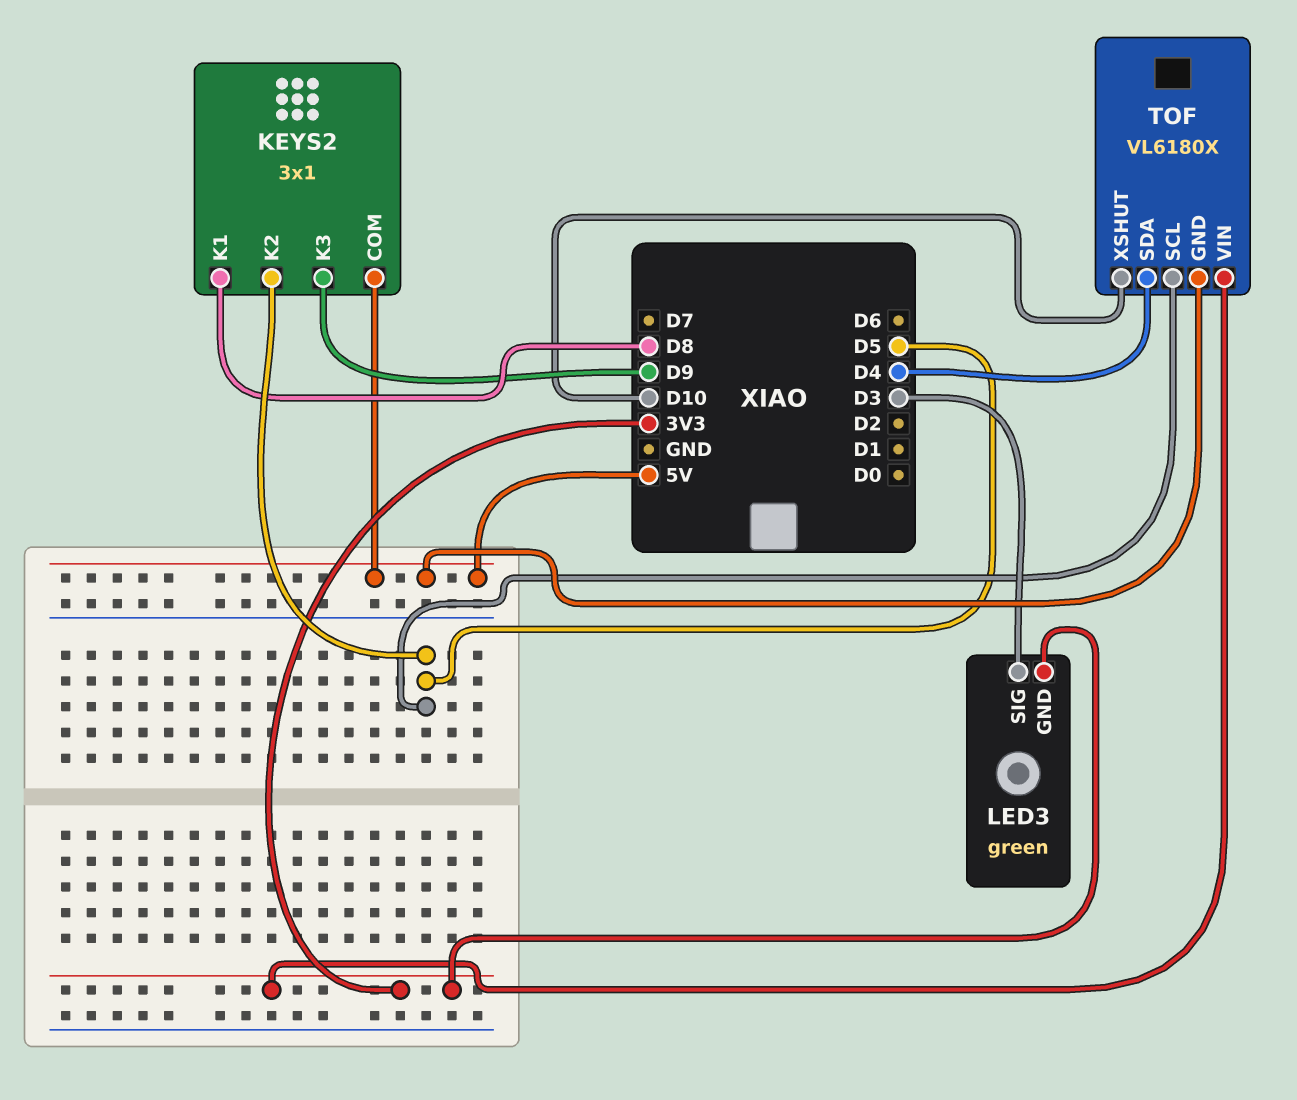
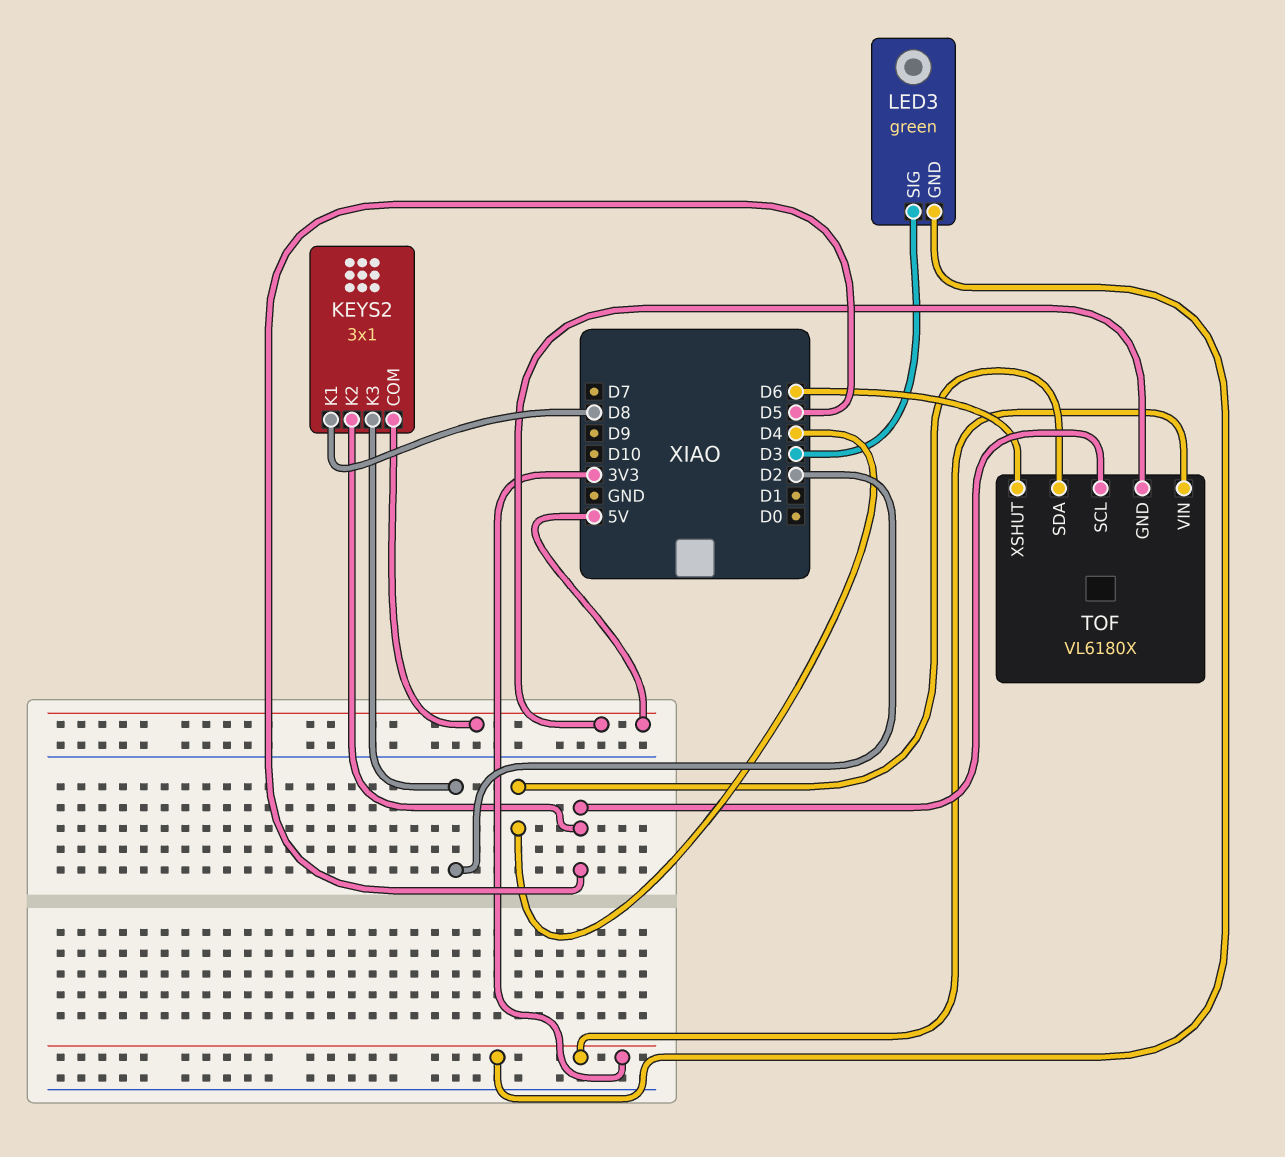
KEYS2 pin K3: D9 -> D2
TOF pin XSHUT: D10 -> D6

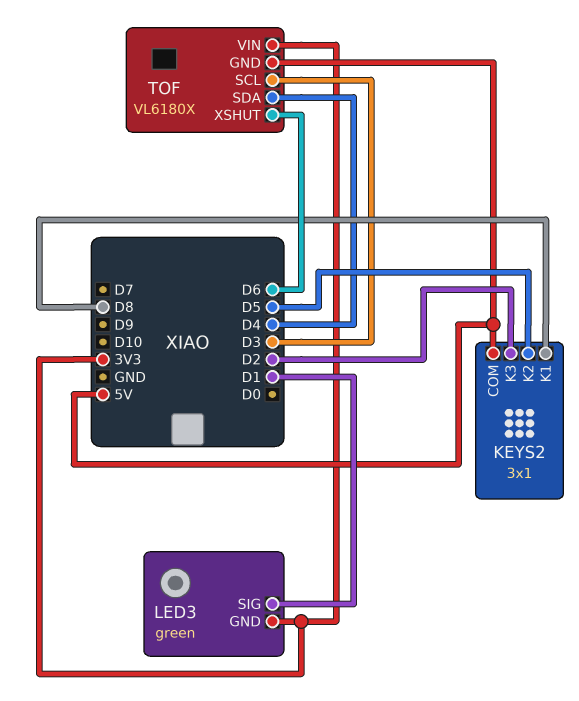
LED3 pin SIG: D3 -> D1
TOF pin SCL: D5 -> D3

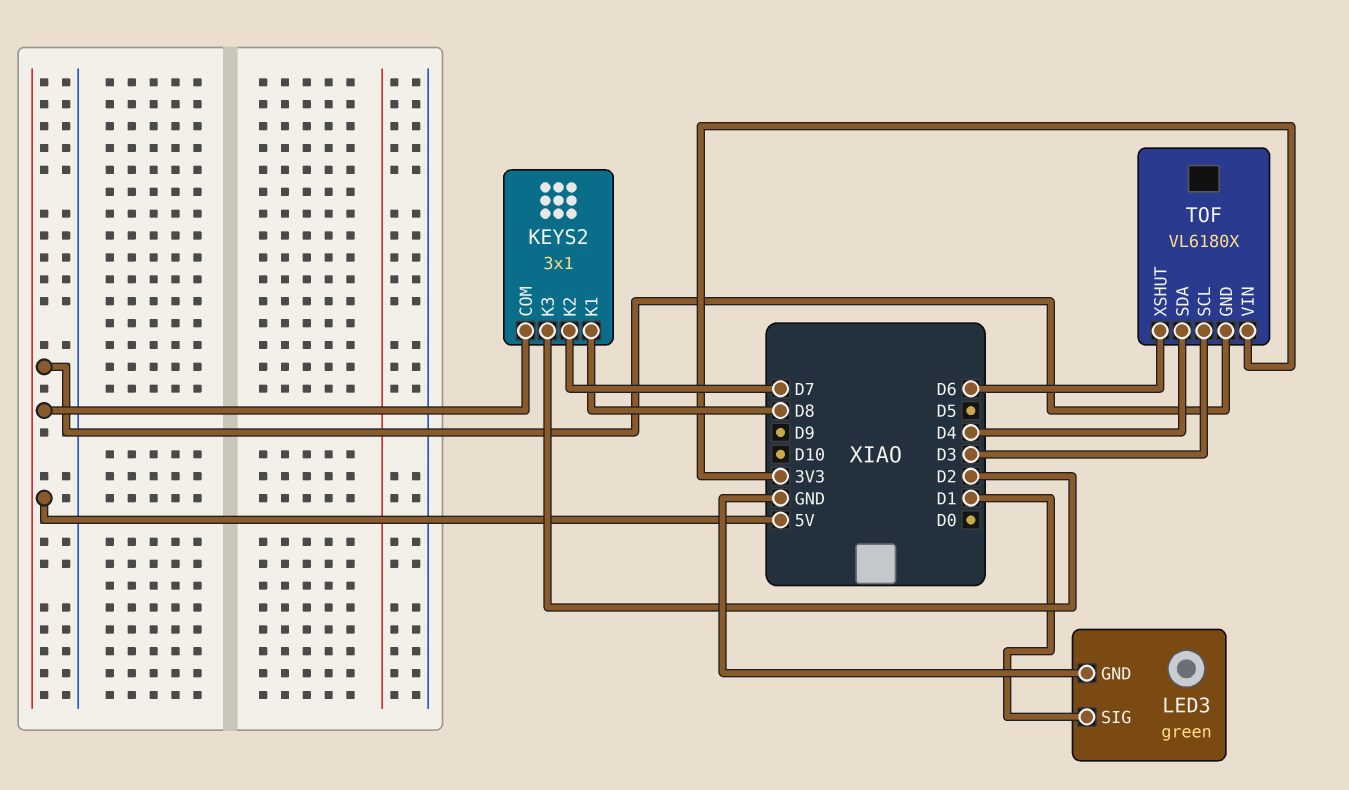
KEYS2 pin K2: D5 -> D7
LED3 pin GND: 3V3 -> GND

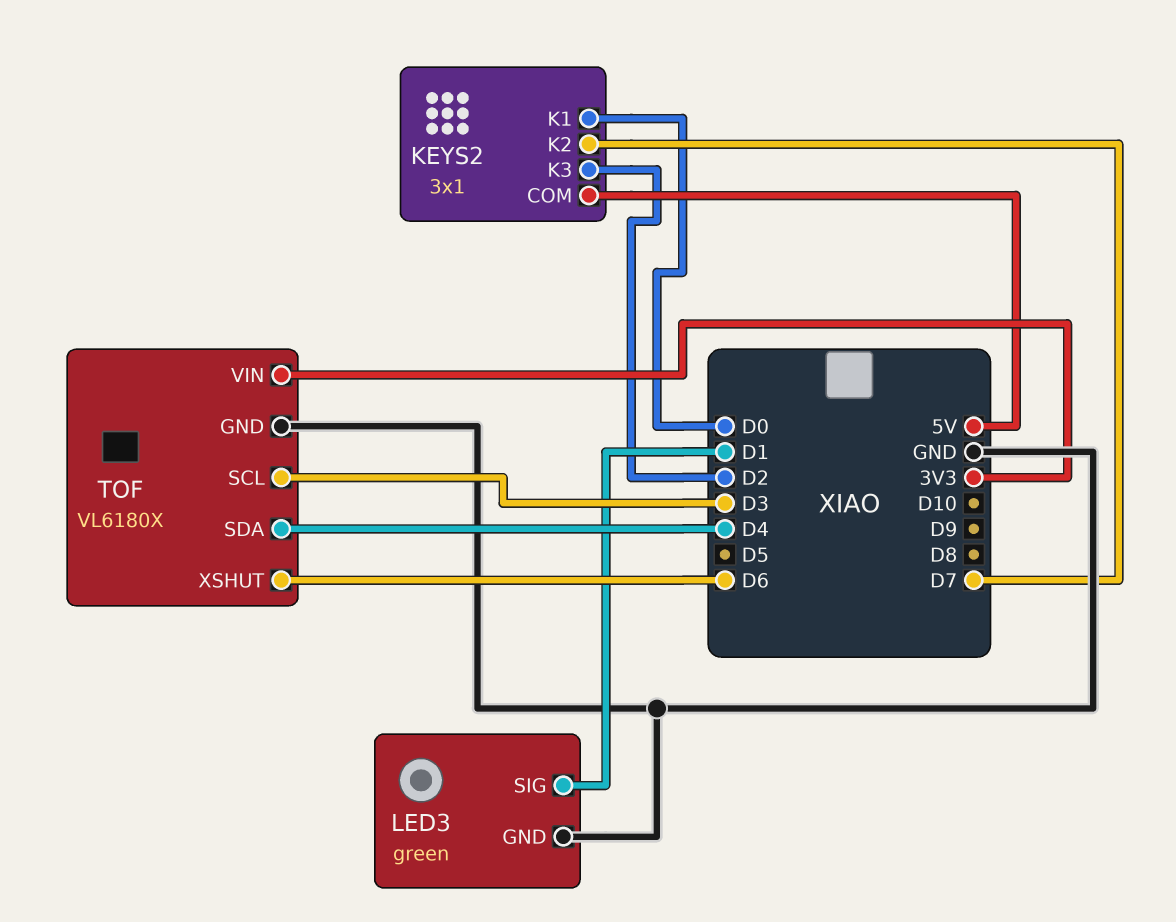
KEYS2 pin K1: D8 -> D0
TOF pin GND: 5V -> GND

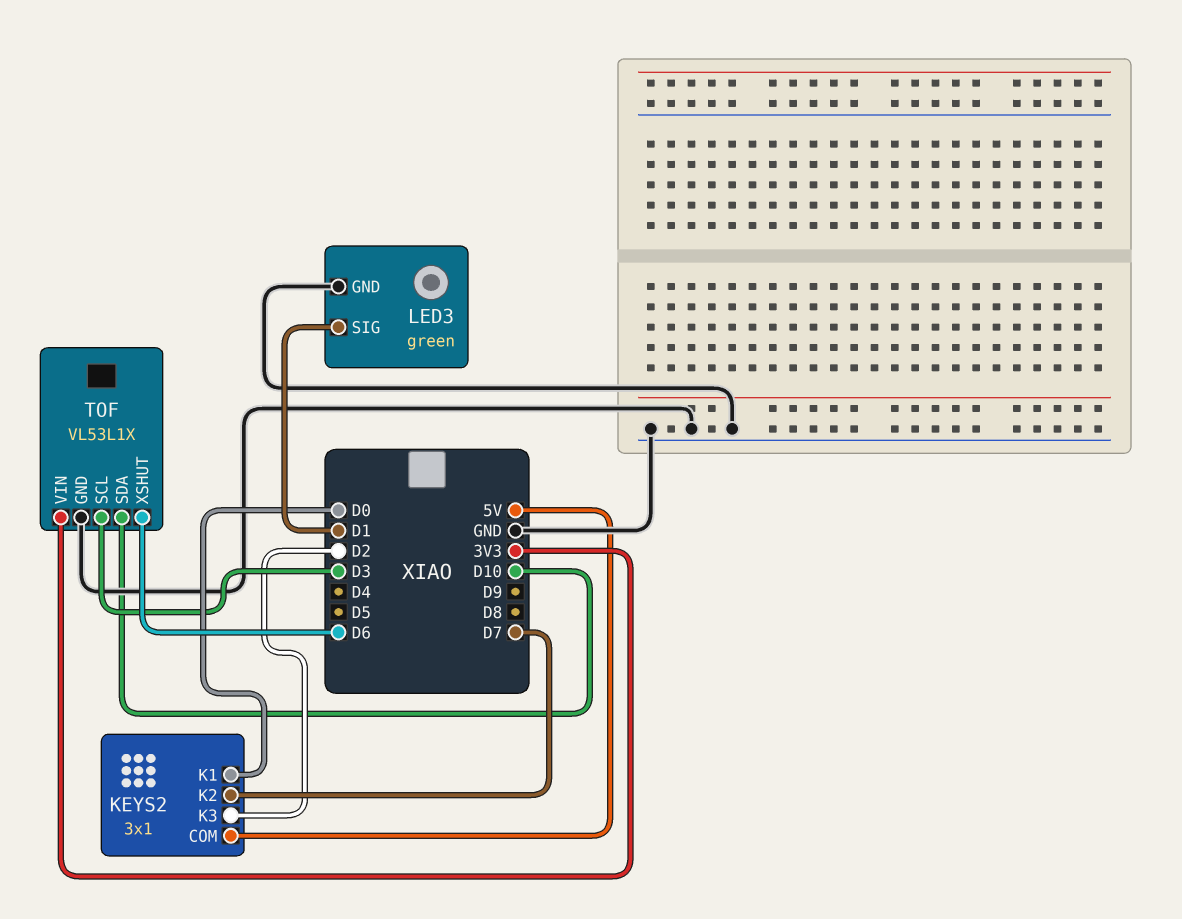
TOF: VL6180X -> VL53L1X
TOF pin SDA: D4 -> D10

